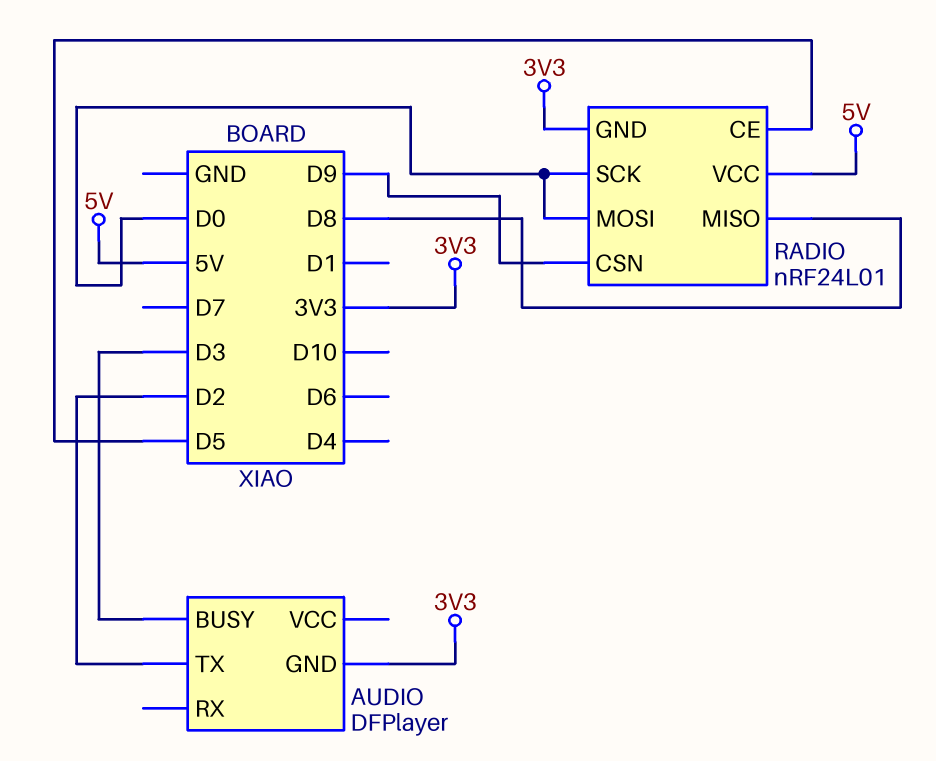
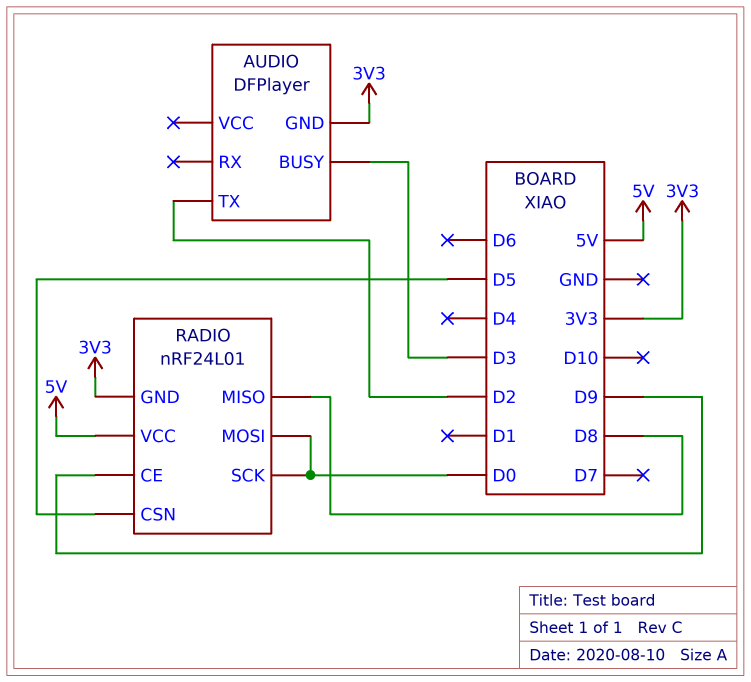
RADIO pin CE: D5 -> D9
RADIO pin CSN: D9 -> D5

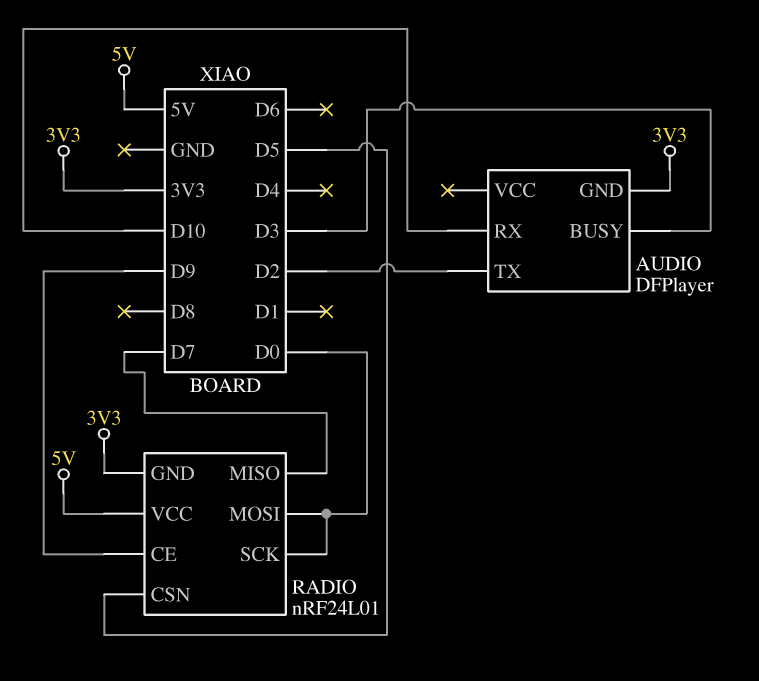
AUDIO pin RX: none -> D10
RADIO pin MISO: D8 -> D7

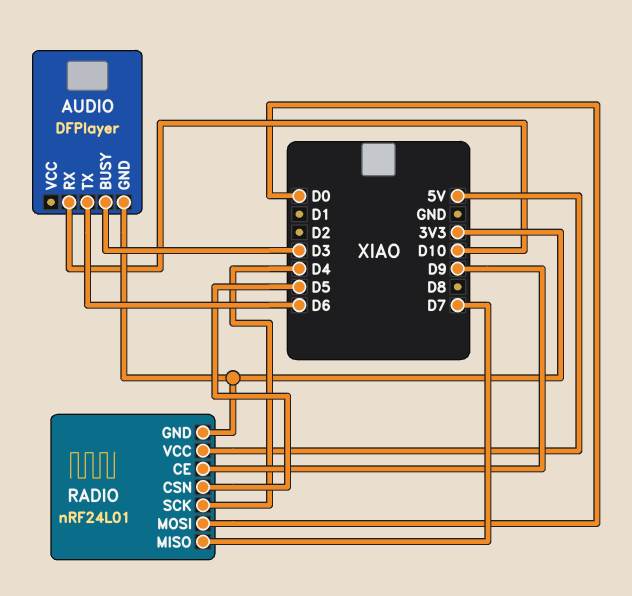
AUDIO pin TX: D2 -> D6
RADIO pin SCK: D0 -> D4

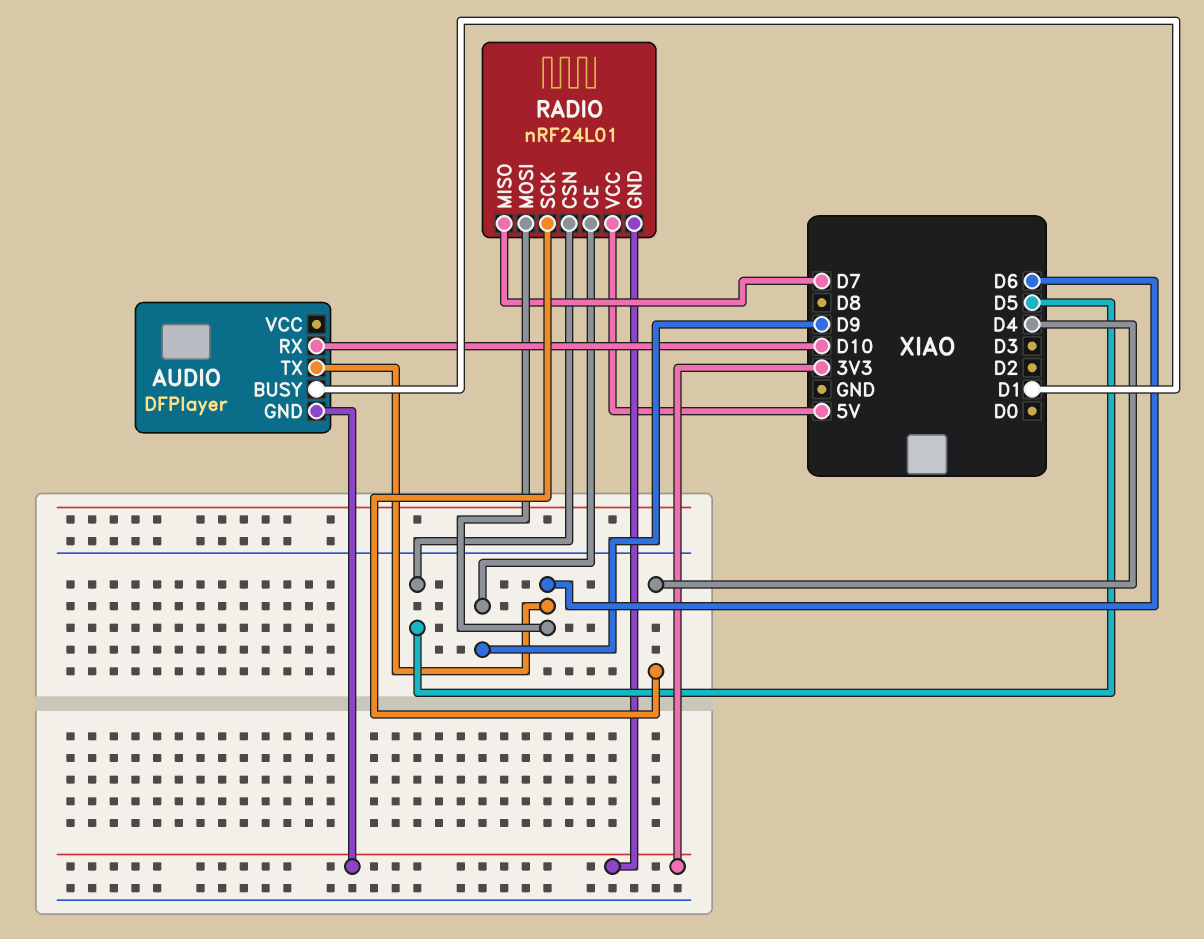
AUDIO pin BUSY: D3 -> D1
RADIO pin MOSI: D0 -> D6

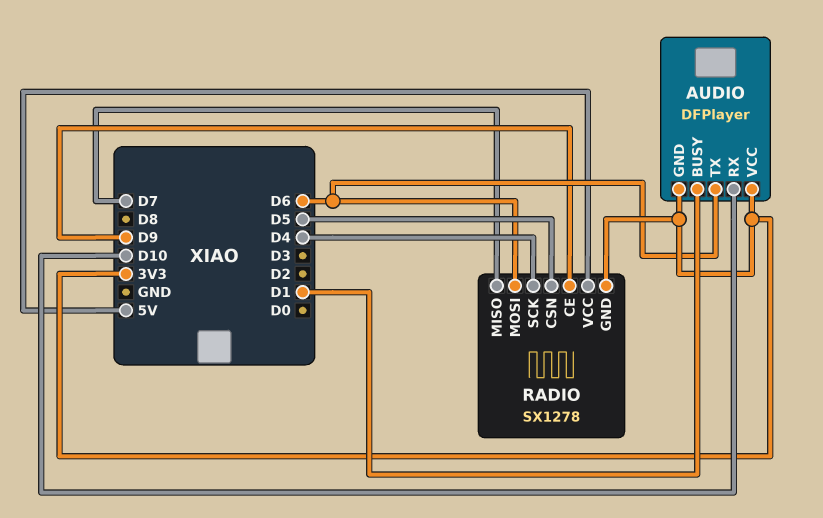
AUDIO pin VCC: none -> 3V3
RADIO: nRF24L01 -> SX1278

